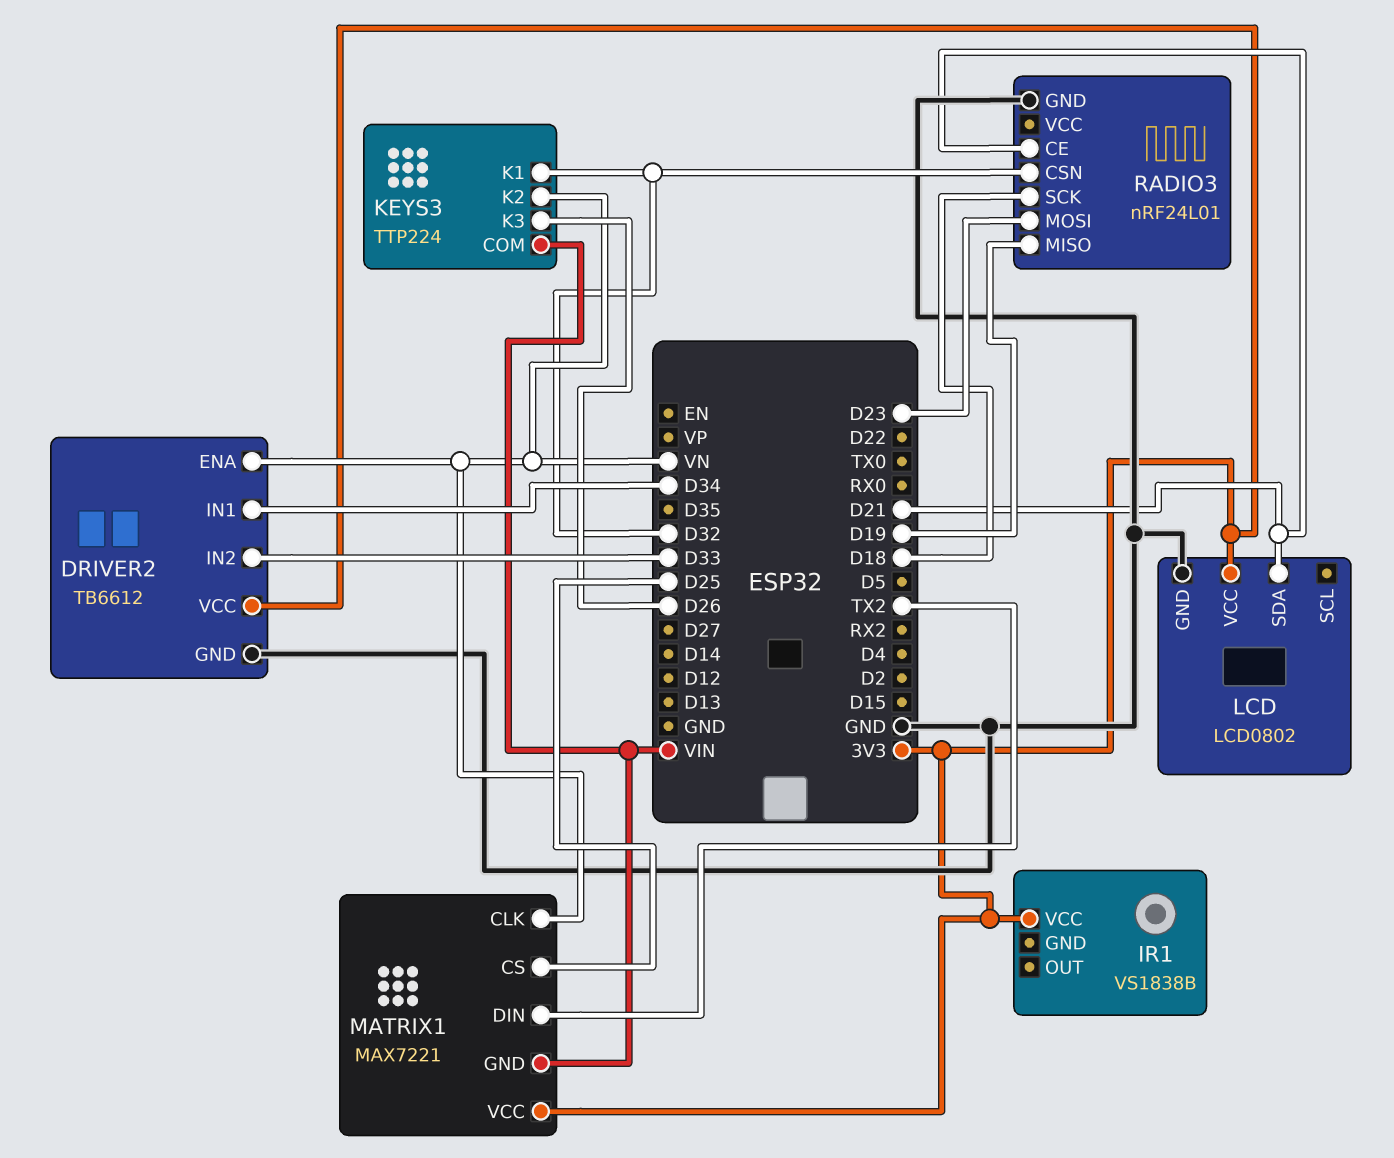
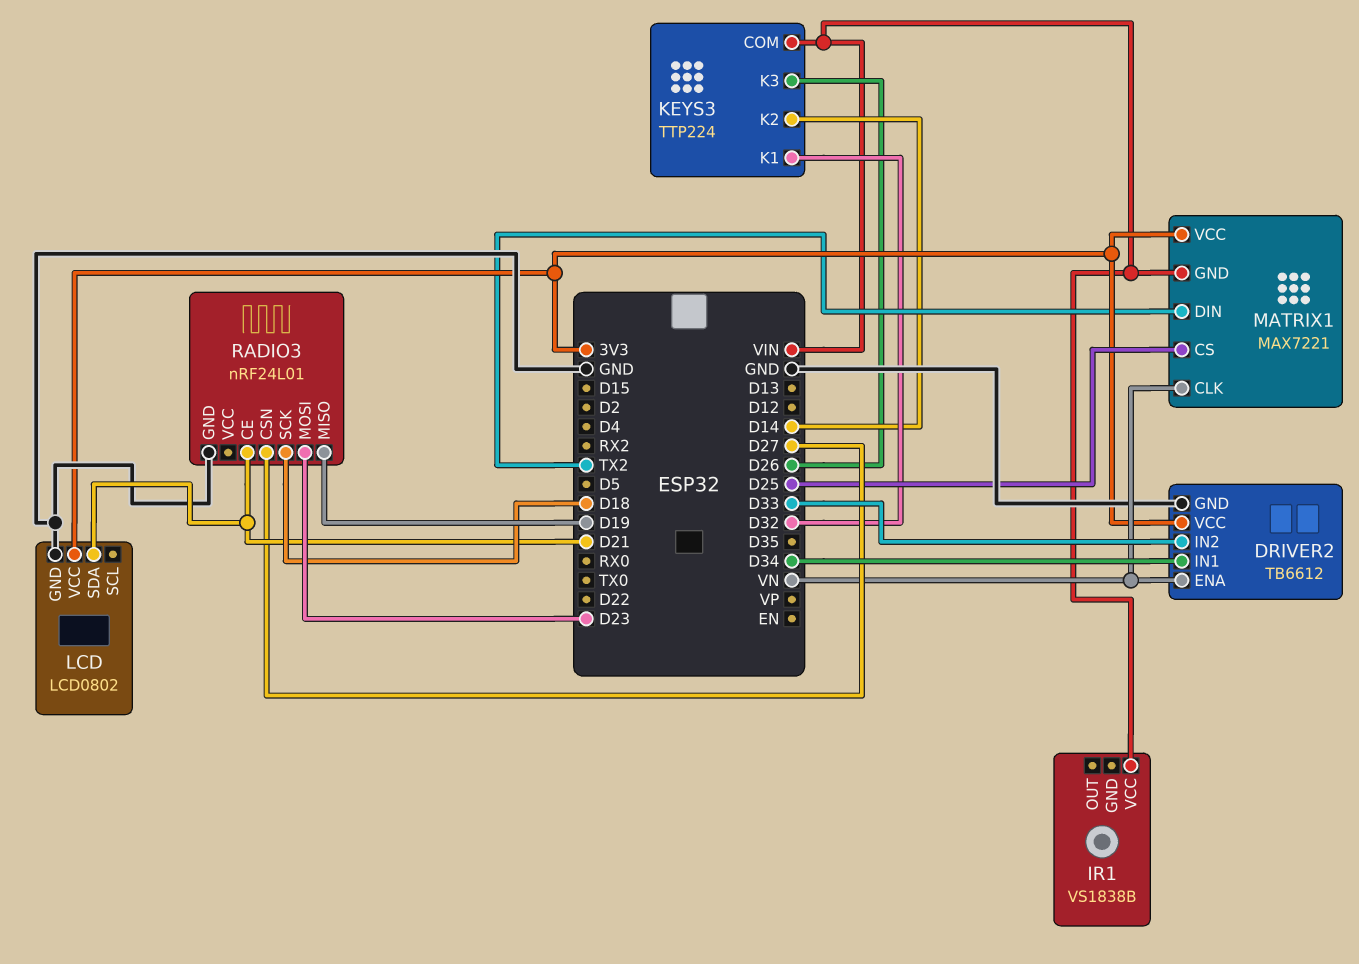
IR1 pin VCC: 3V3 -> VIN
KEYS3 pin K2: VN -> D14
RADIO3 pin CSN: D32 -> D27

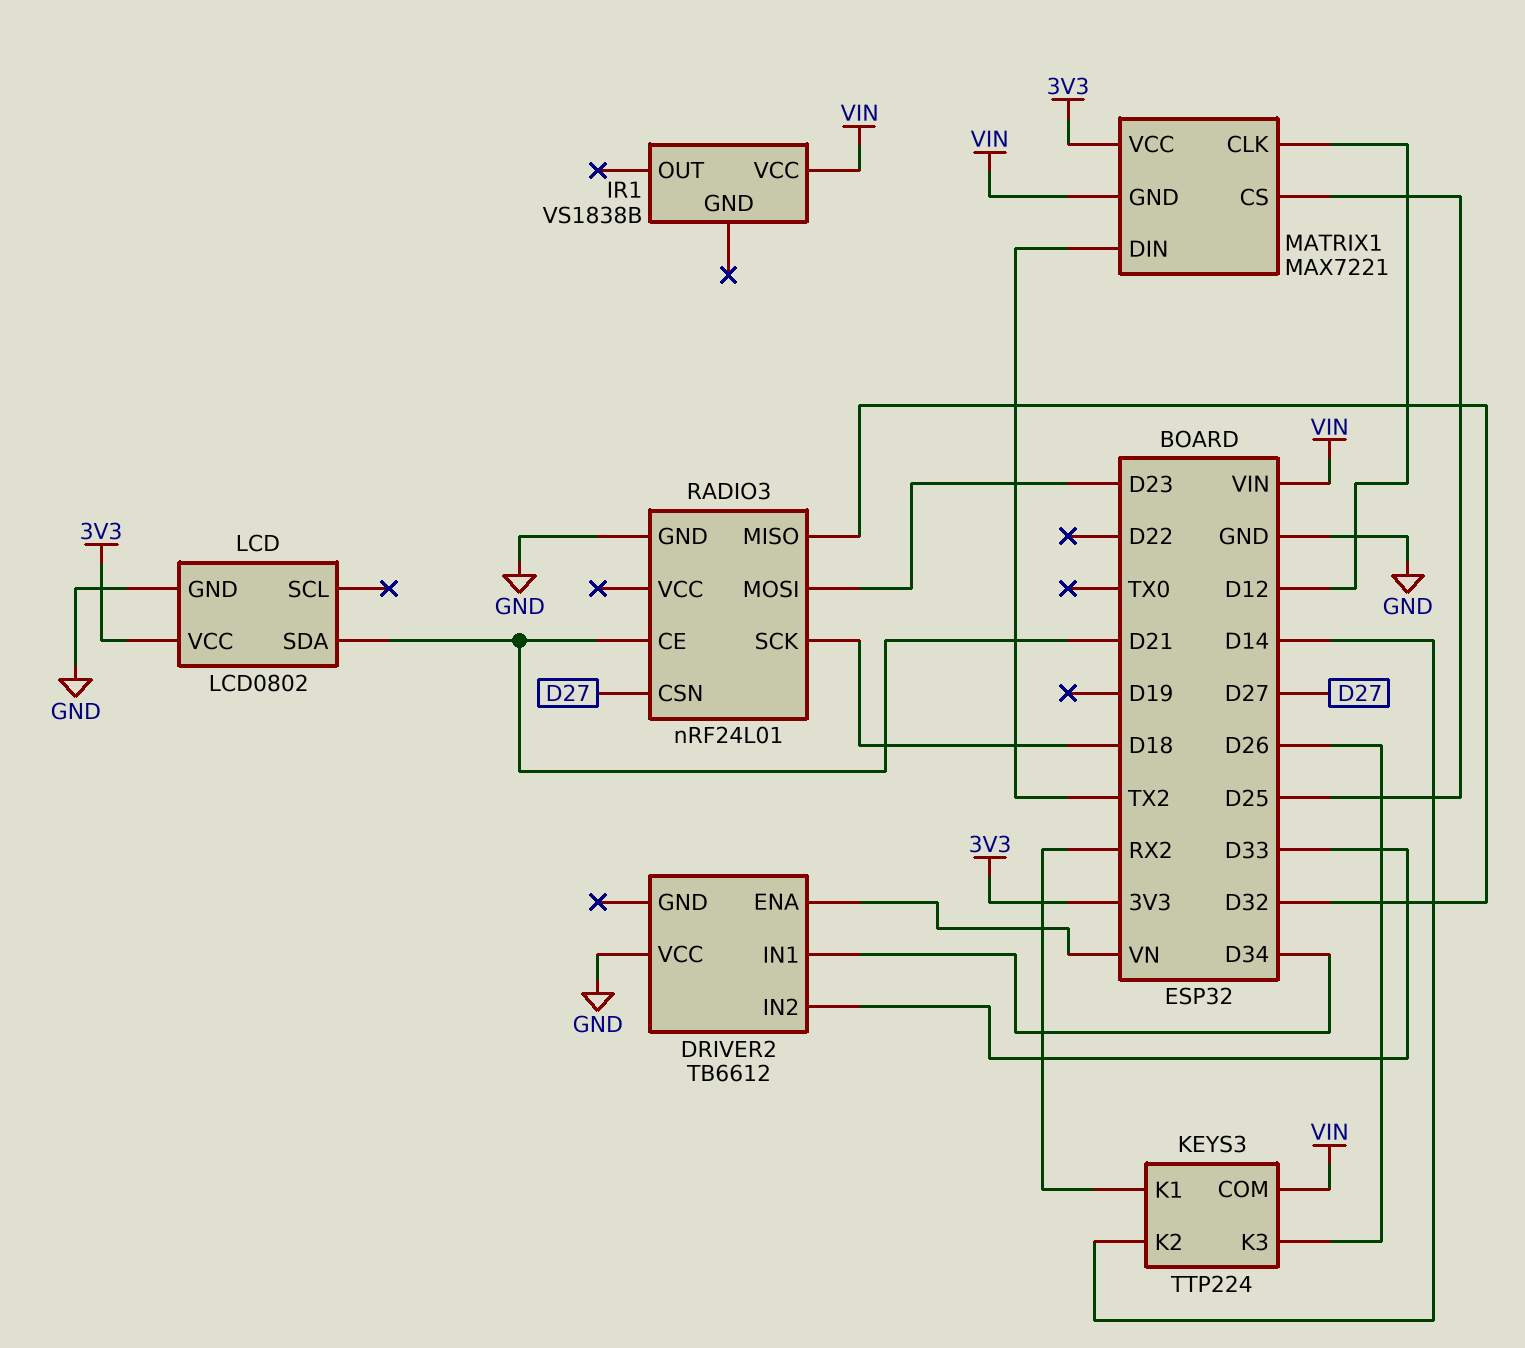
DRIVER2 pin GND: GND -> none
DRIVER2 pin VCC: 3V3 -> GND
KEYS3 pin K1: D32 -> RX2
MATRIX1 pin CLK: VN -> D12
RADIO3 pin MISO: D19 -> D32

